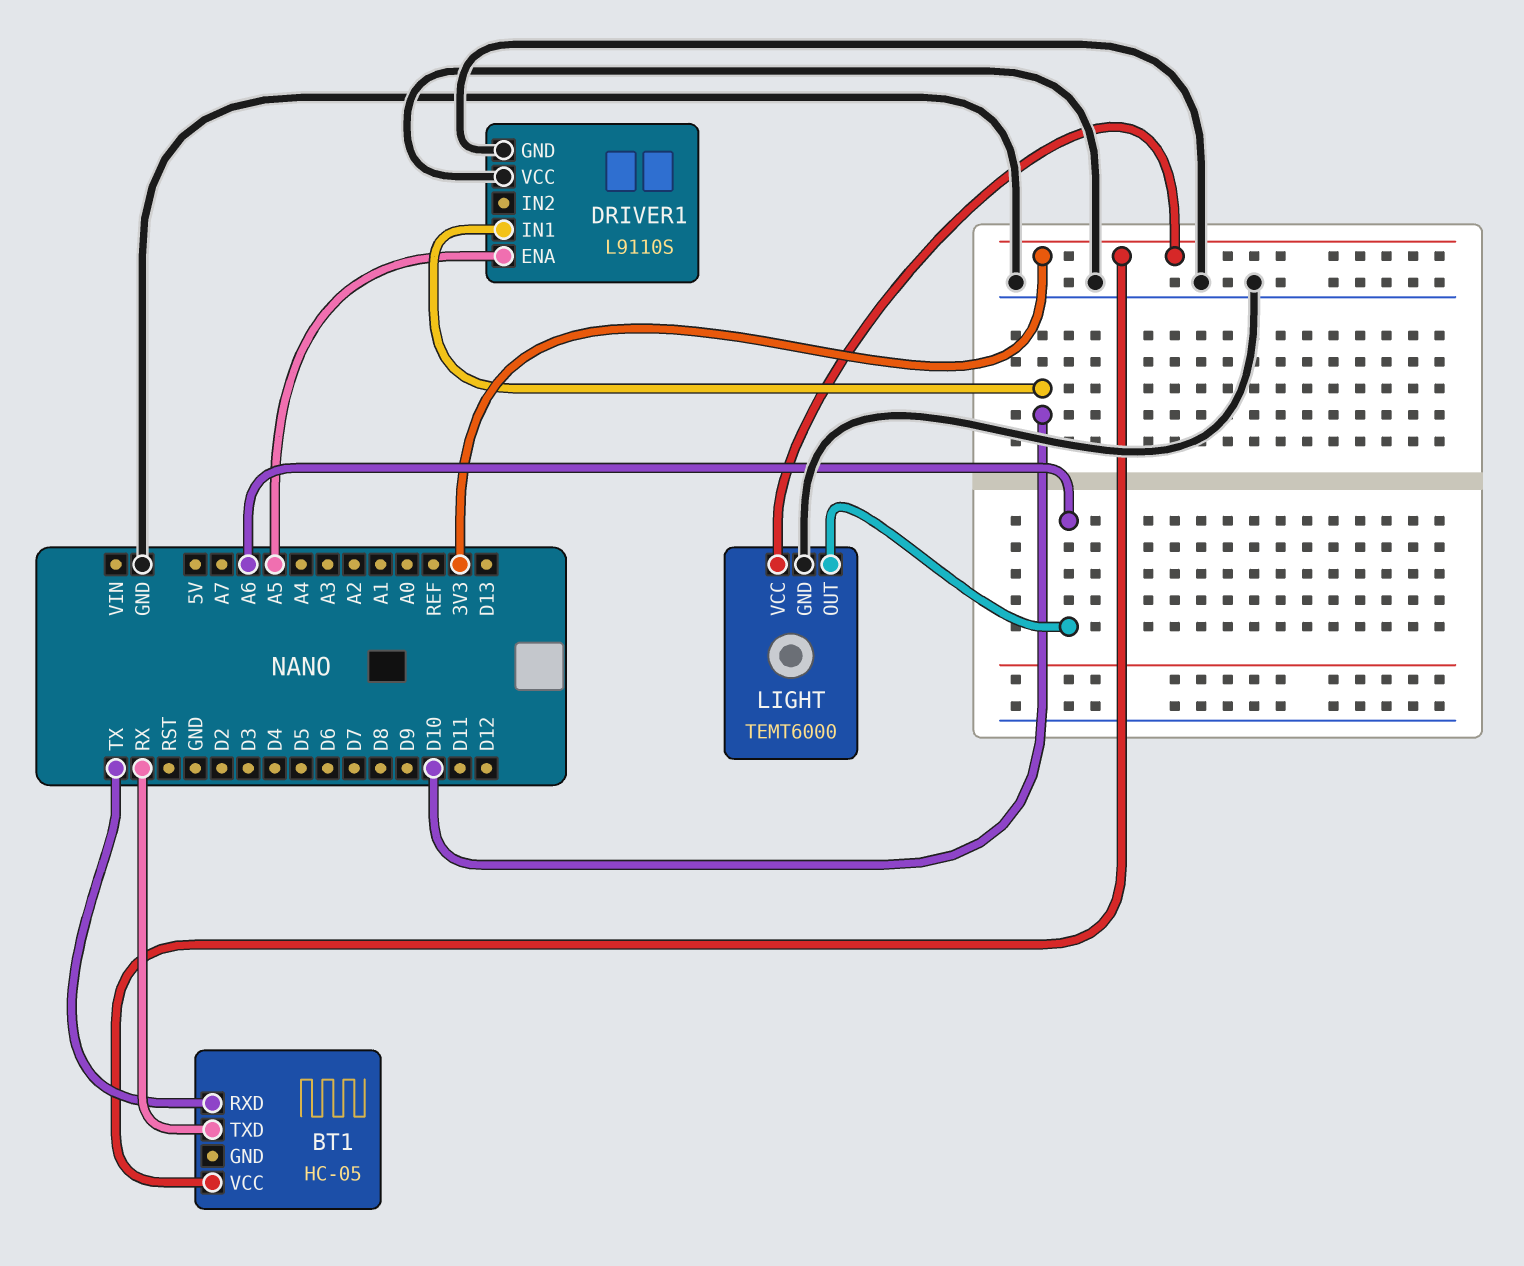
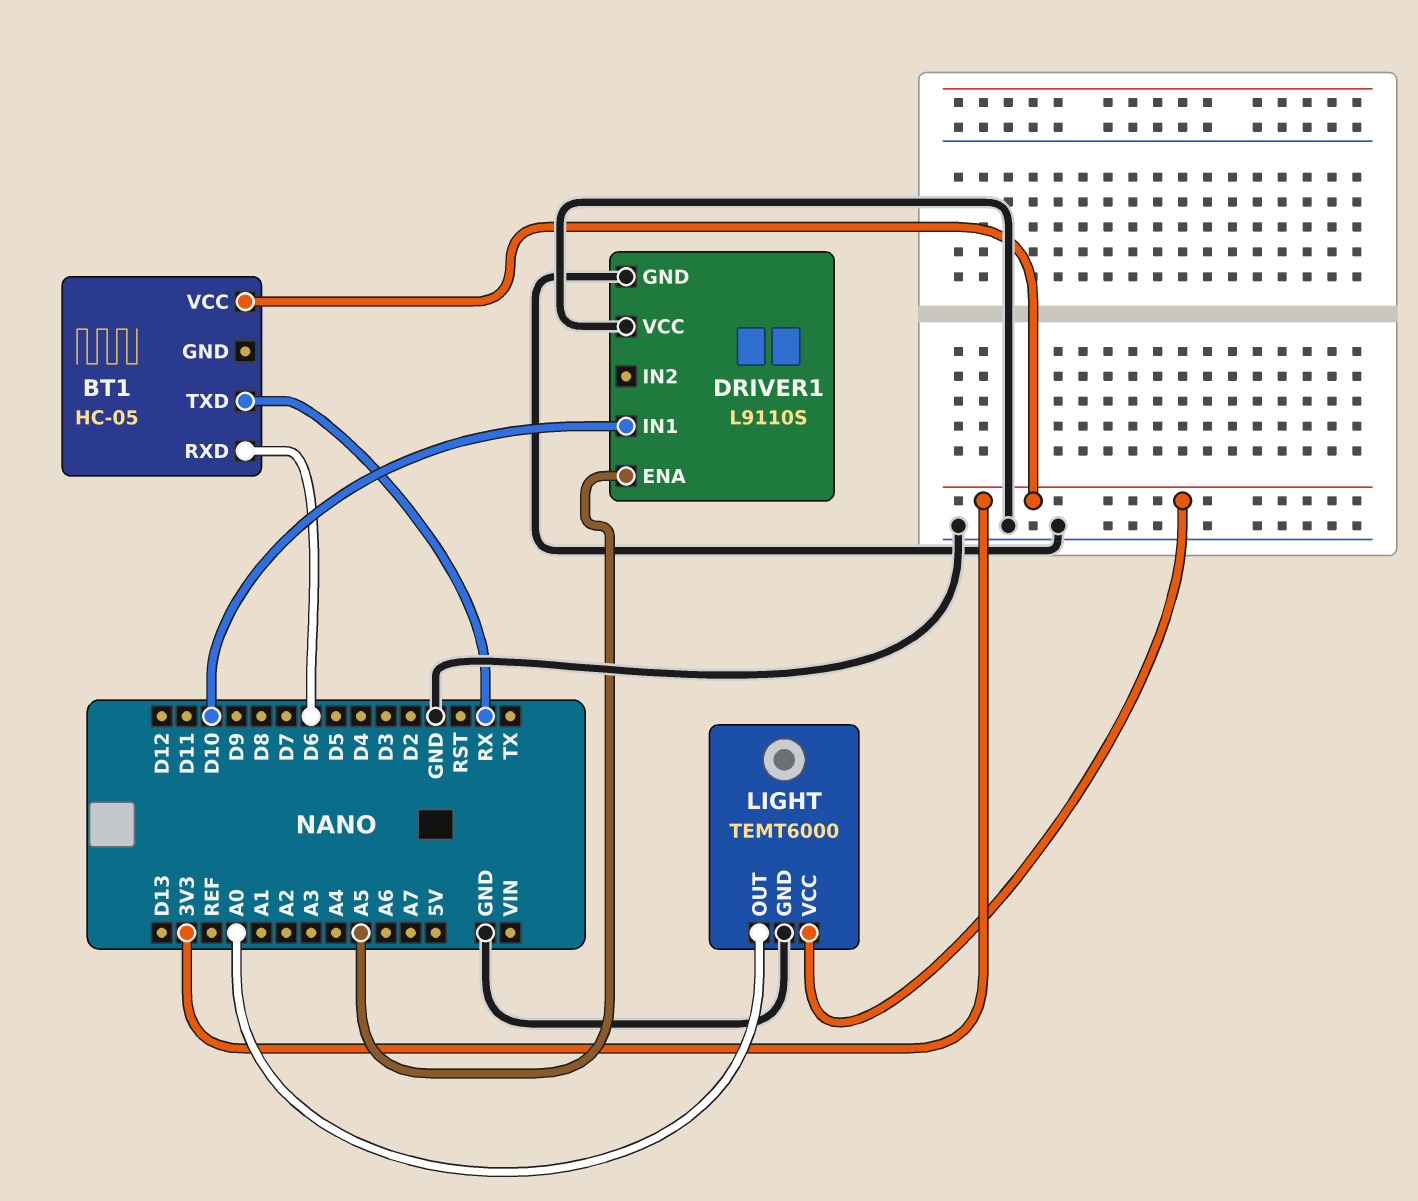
BT1 pin RXD: TX -> D6
LIGHT pin OUT: A6 -> A0

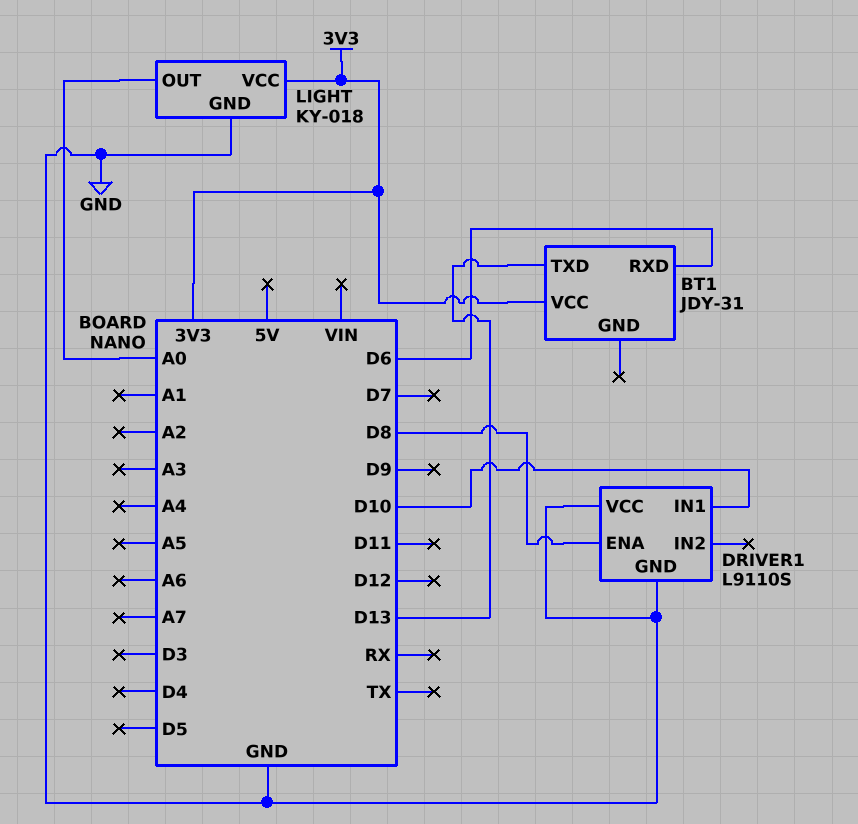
BT1: HC-05 -> JDY-31
BT1 pin TXD: RX -> D13
DRIVER1 pin ENA: A5 -> D8
LIGHT: TEMT6000 -> KY-018

